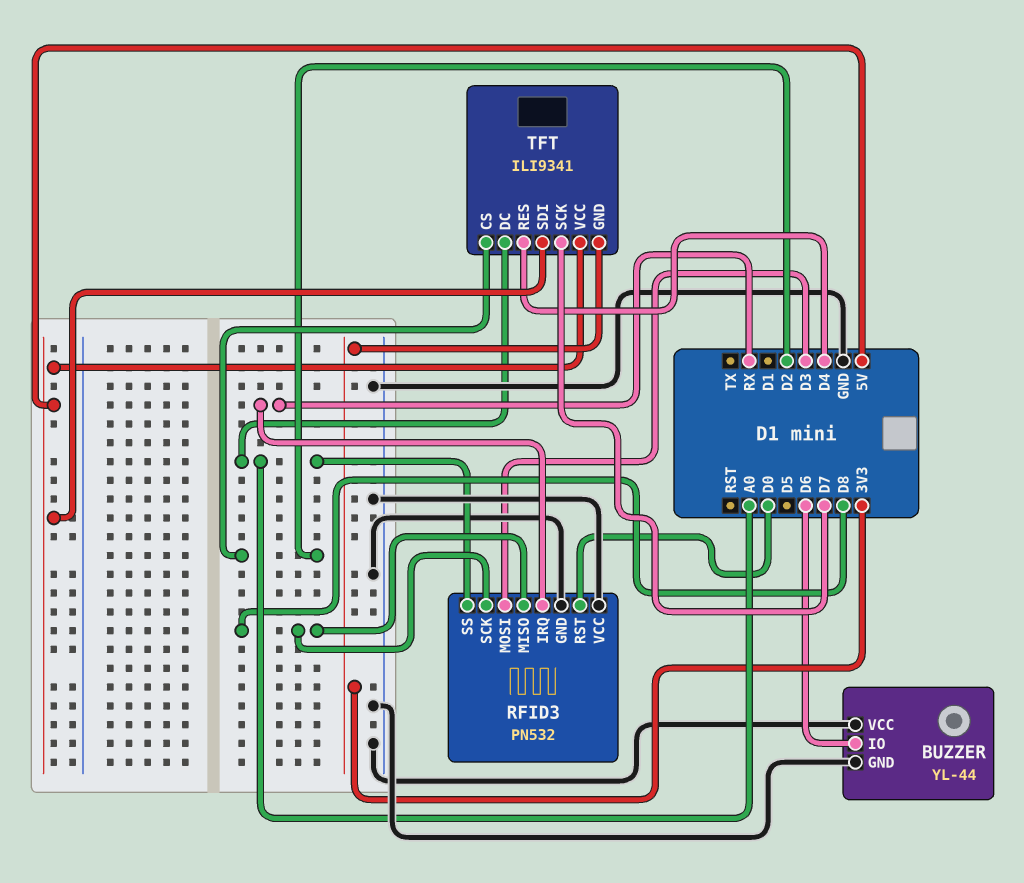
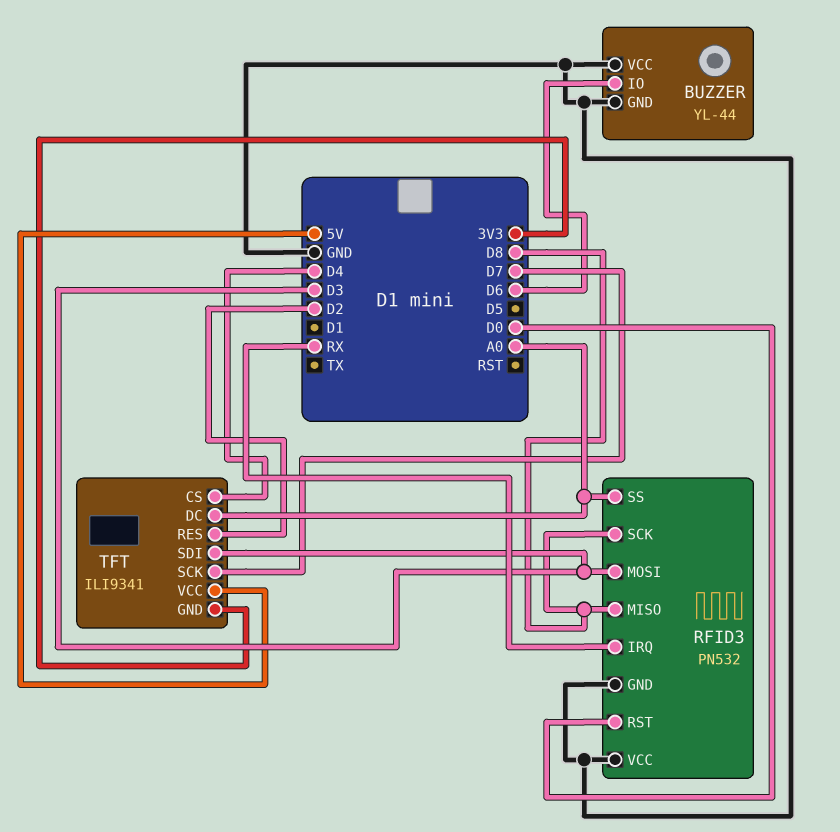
TFT pin CS: D2 -> D4
TFT pin RES: D4 -> D2
TFT pin SDI: 5V -> D3

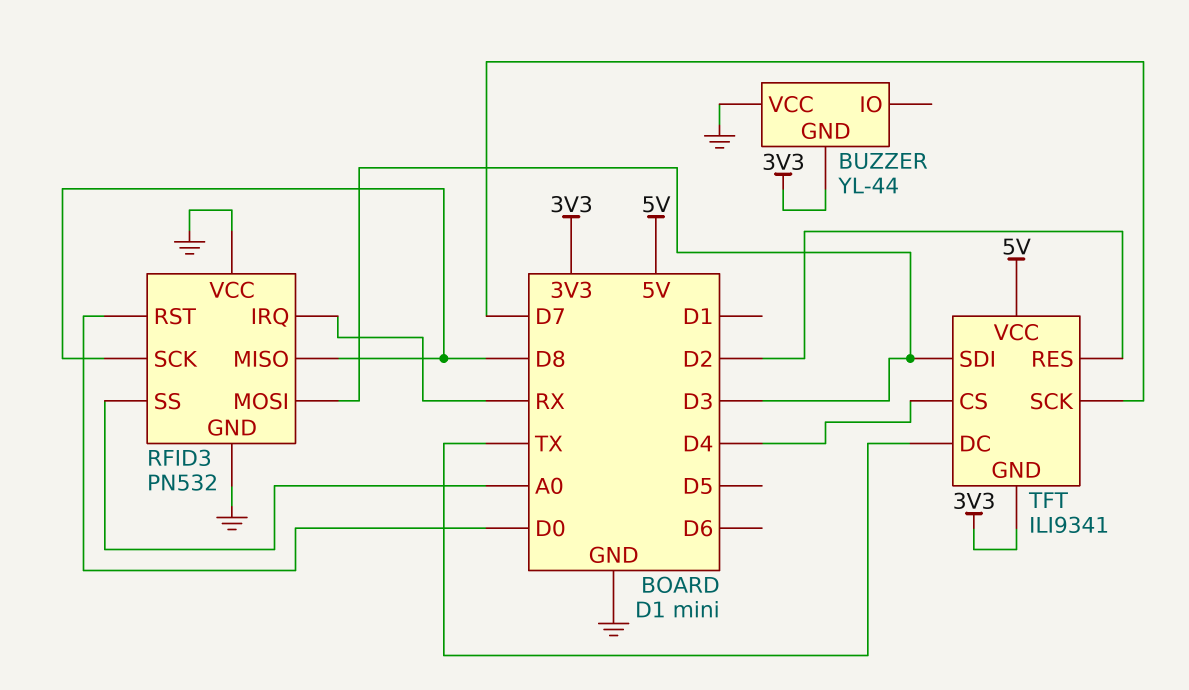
BUZZER pin GND: GND -> 3V3
BUZZER pin IO: D6 -> none
TFT pin DC: A0 -> TX

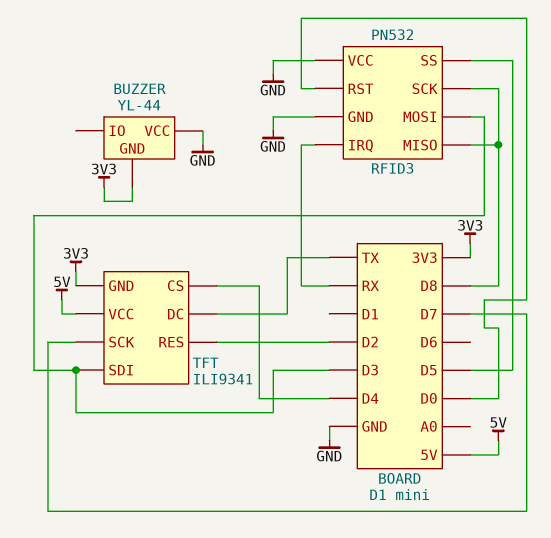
RFID3 pin SS: A0 -> D5

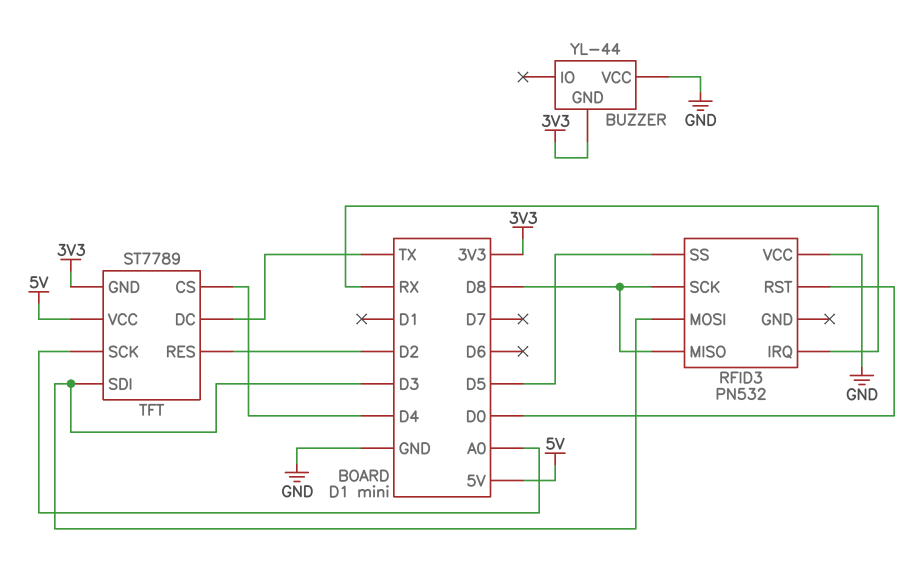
RFID3 pin GND: GND -> none
TFT: ILI9341 -> ST7789
TFT pin SCK: D7 -> A0

